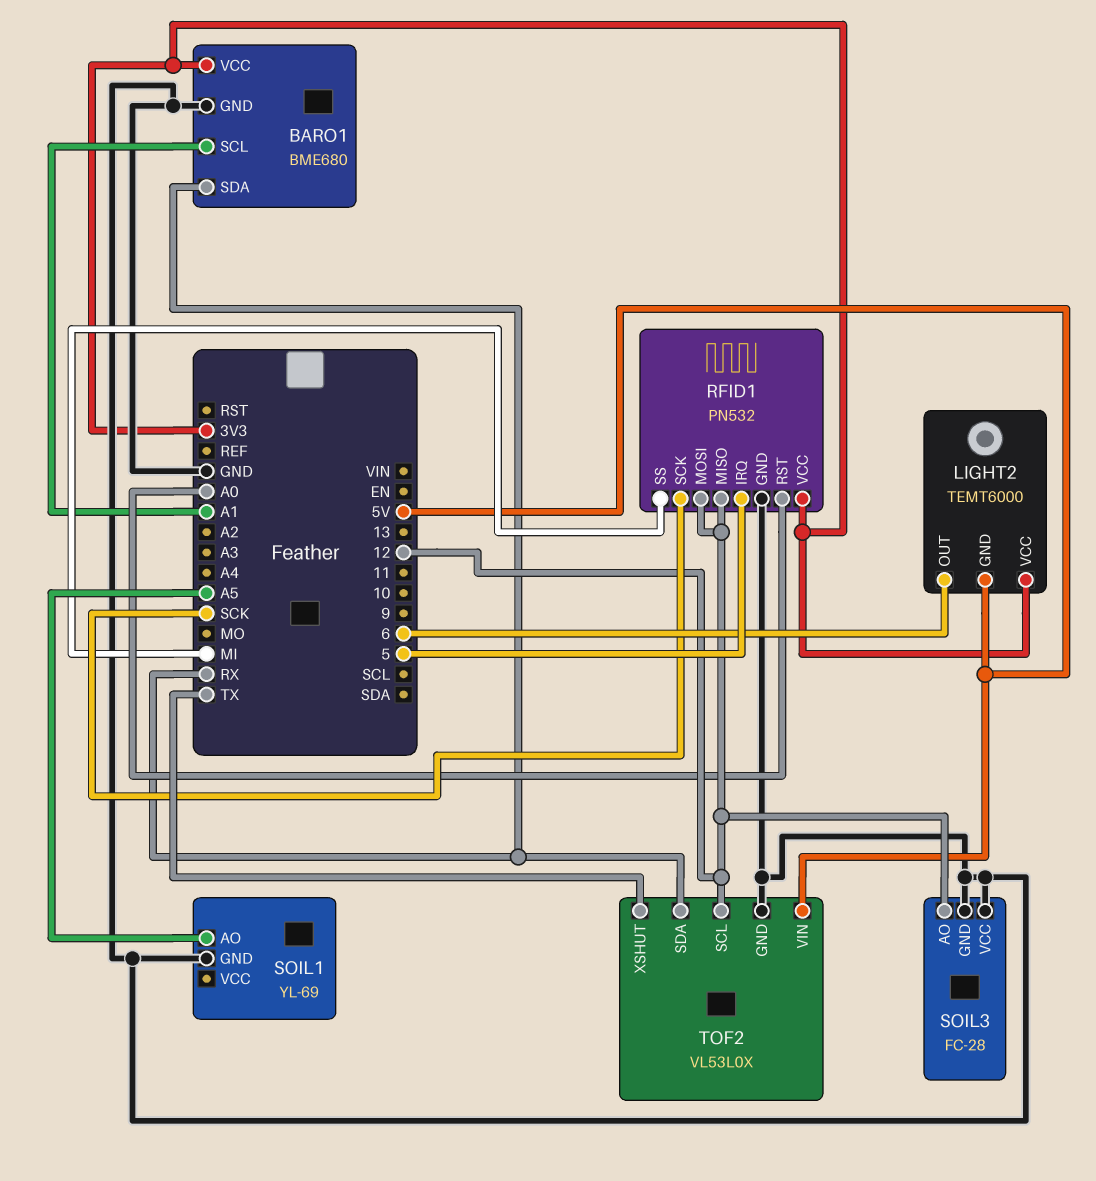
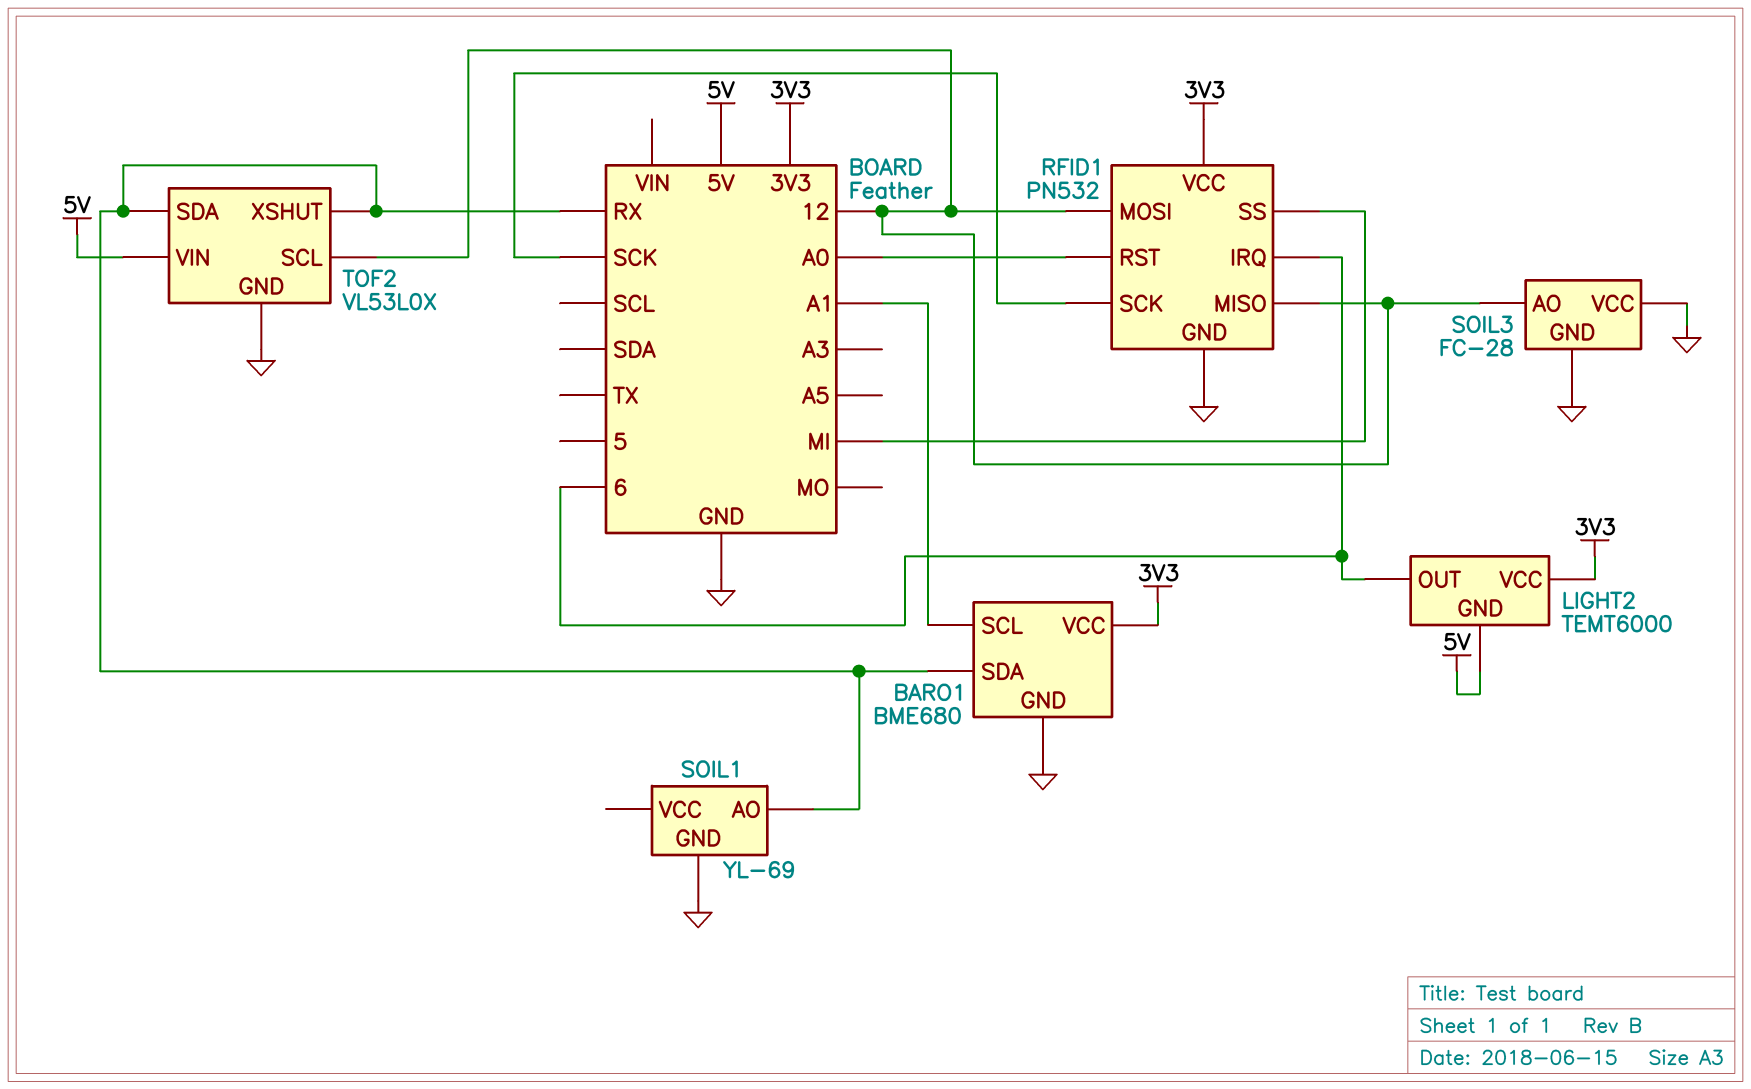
RFID1 pin IRQ: 5 -> 6
SOIL1 pin AO: A5 -> RX
TOF2 pin XSHUT: TX -> RX

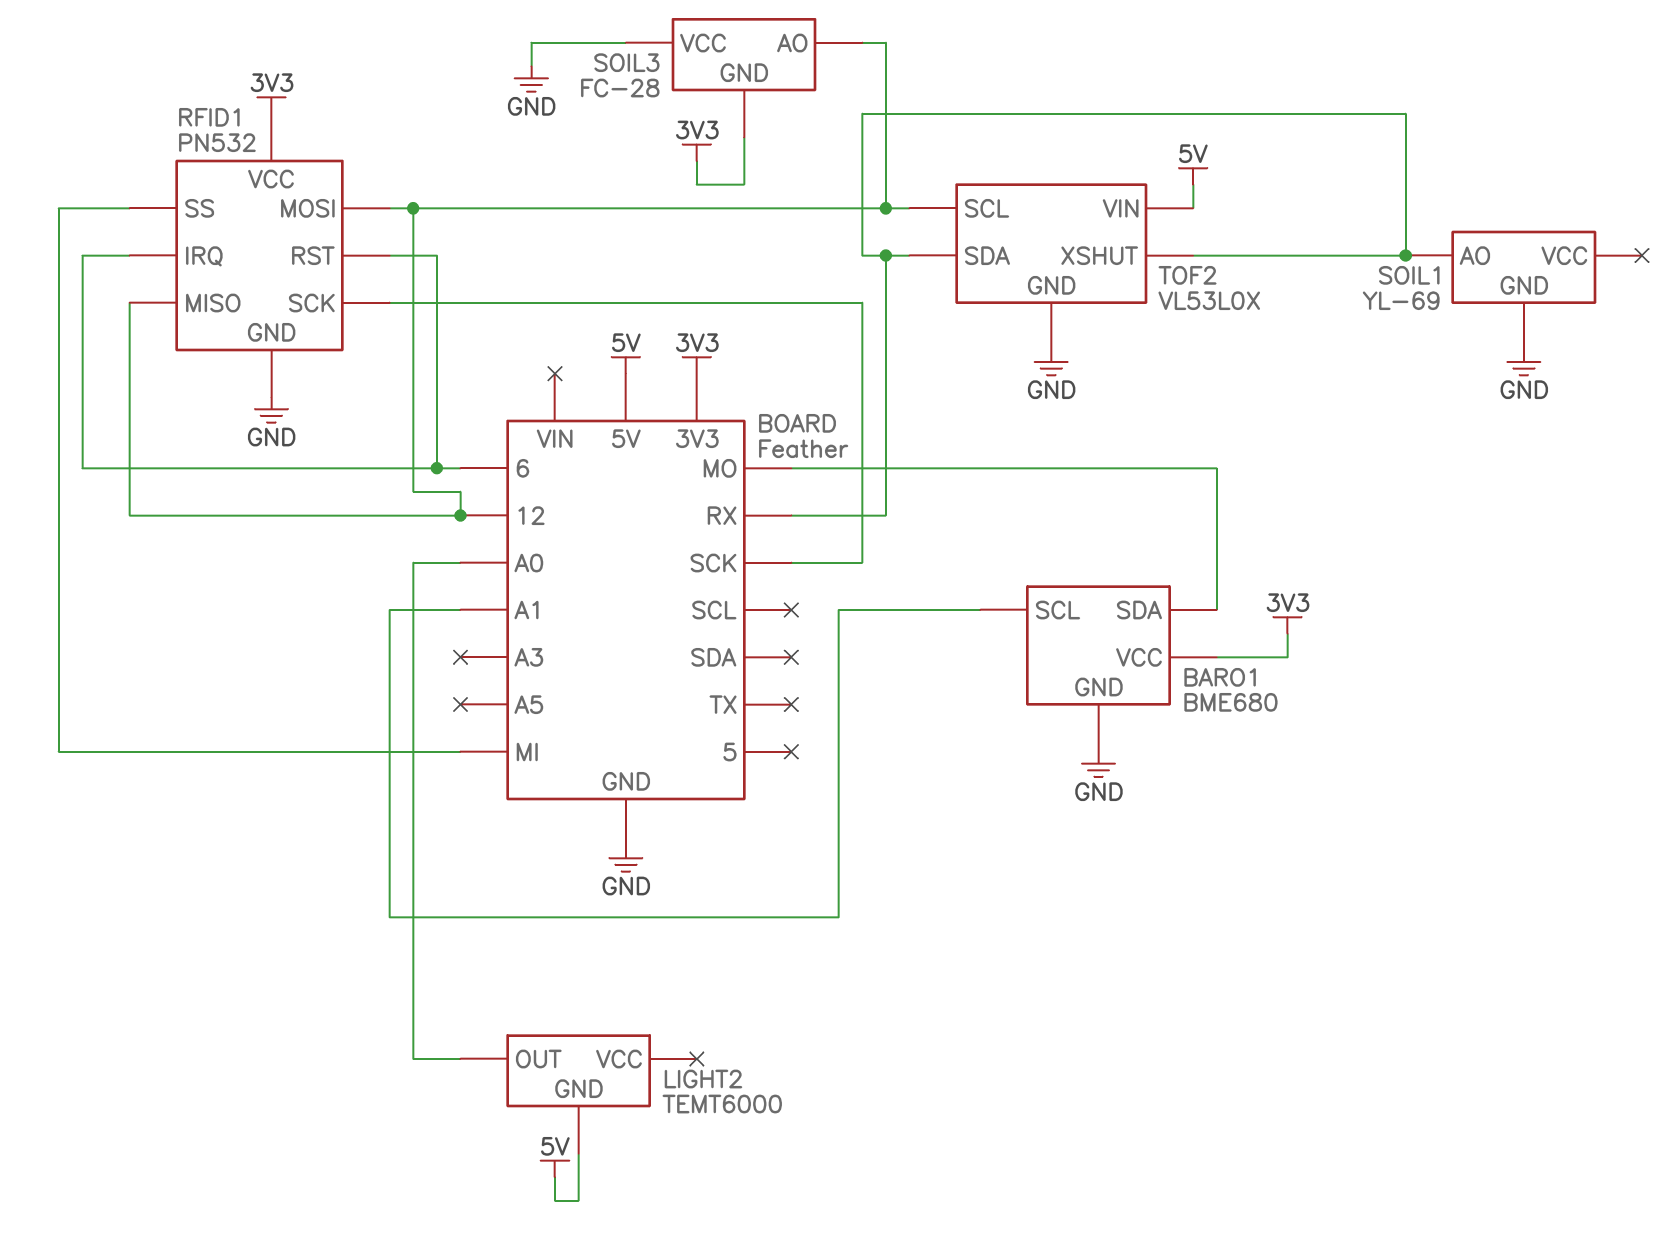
BARO1 pin SDA: RX -> MO
LIGHT2 pin OUT: 6 -> A0
LIGHT2 pin VCC: 3V3 -> none
RFID1 pin RST: A0 -> 6
SOIL3 pin GND: GND -> 3V3

